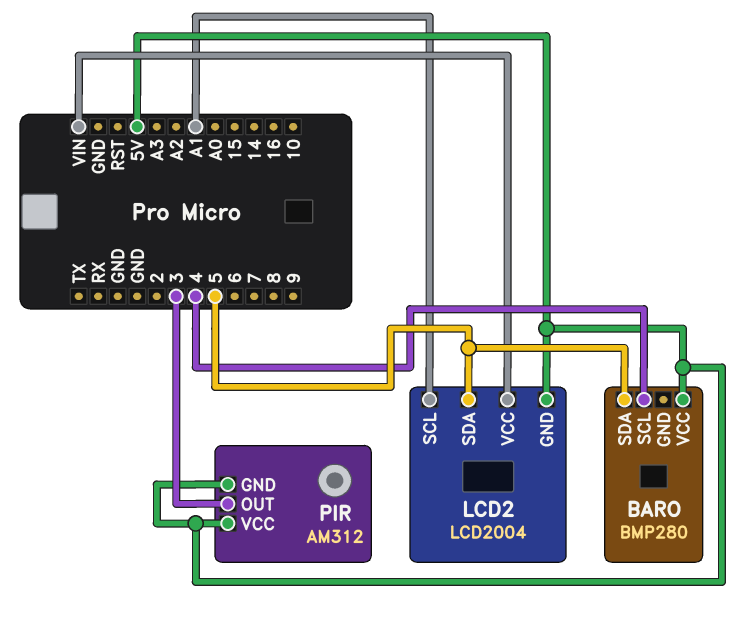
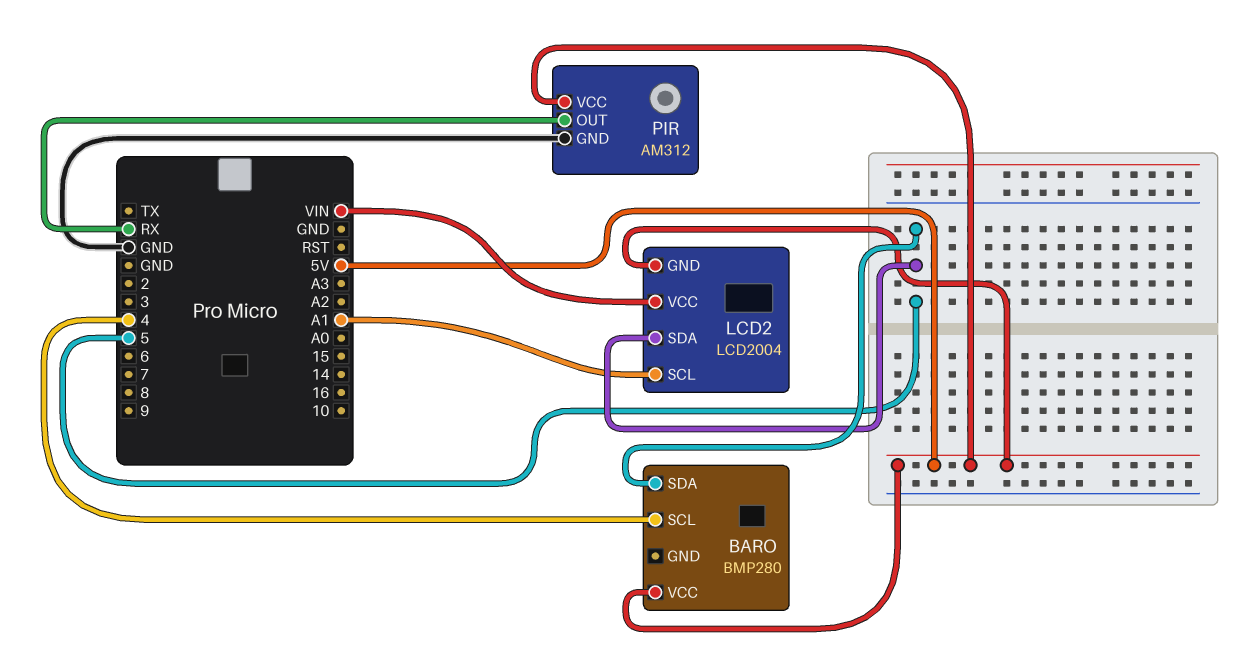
PIR pin GND: 5V -> GND
PIR pin OUT: 3 -> RX

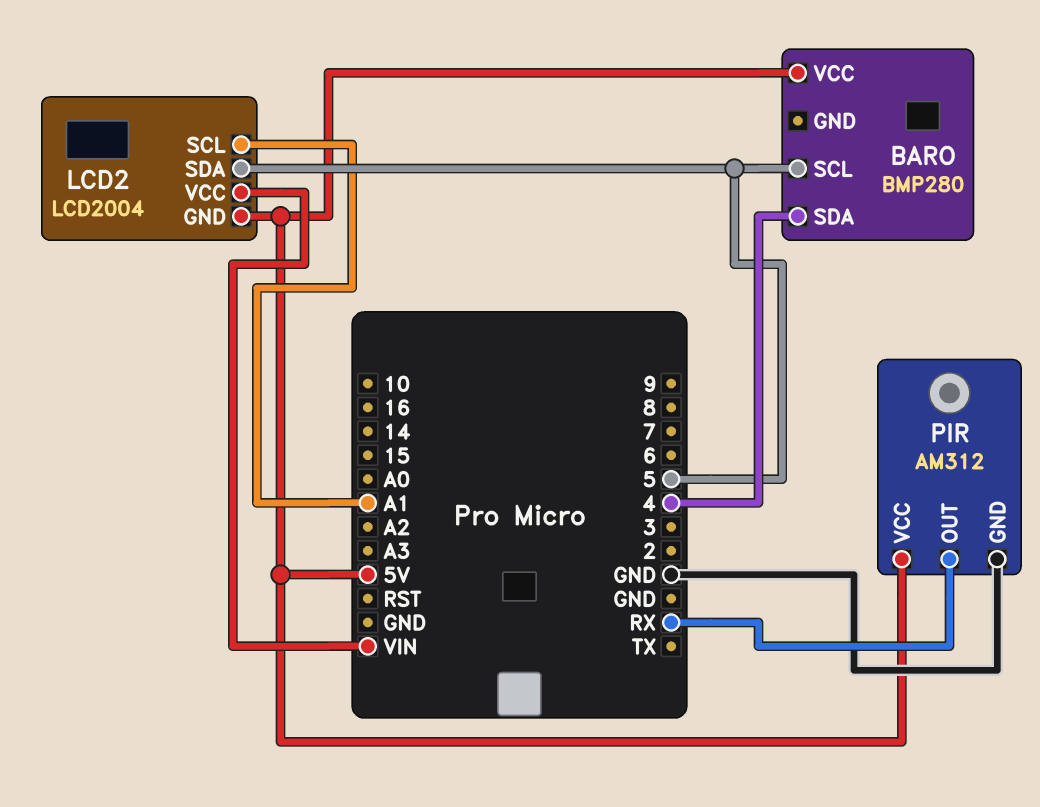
BARO pin SCL: 4 -> 5
BARO pin SDA: 5 -> 4

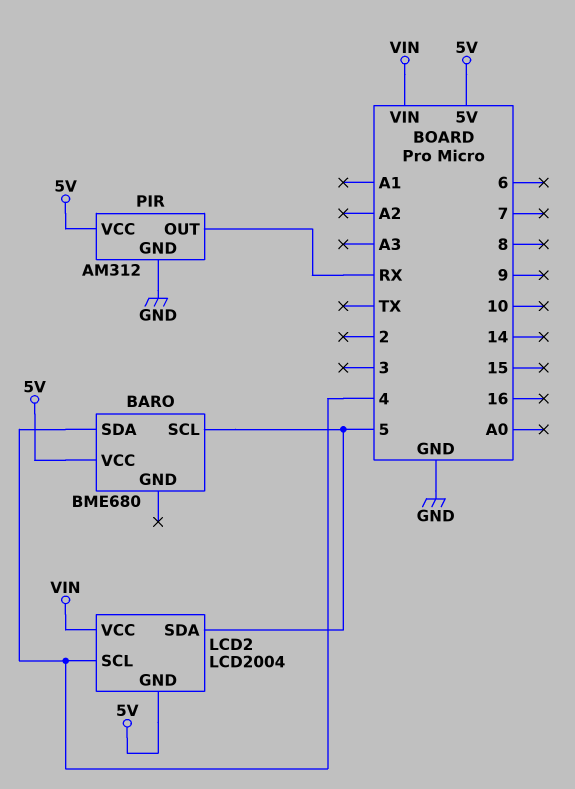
BARO: BMP280 -> BME680
LCD2 pin SCL: A1 -> 4

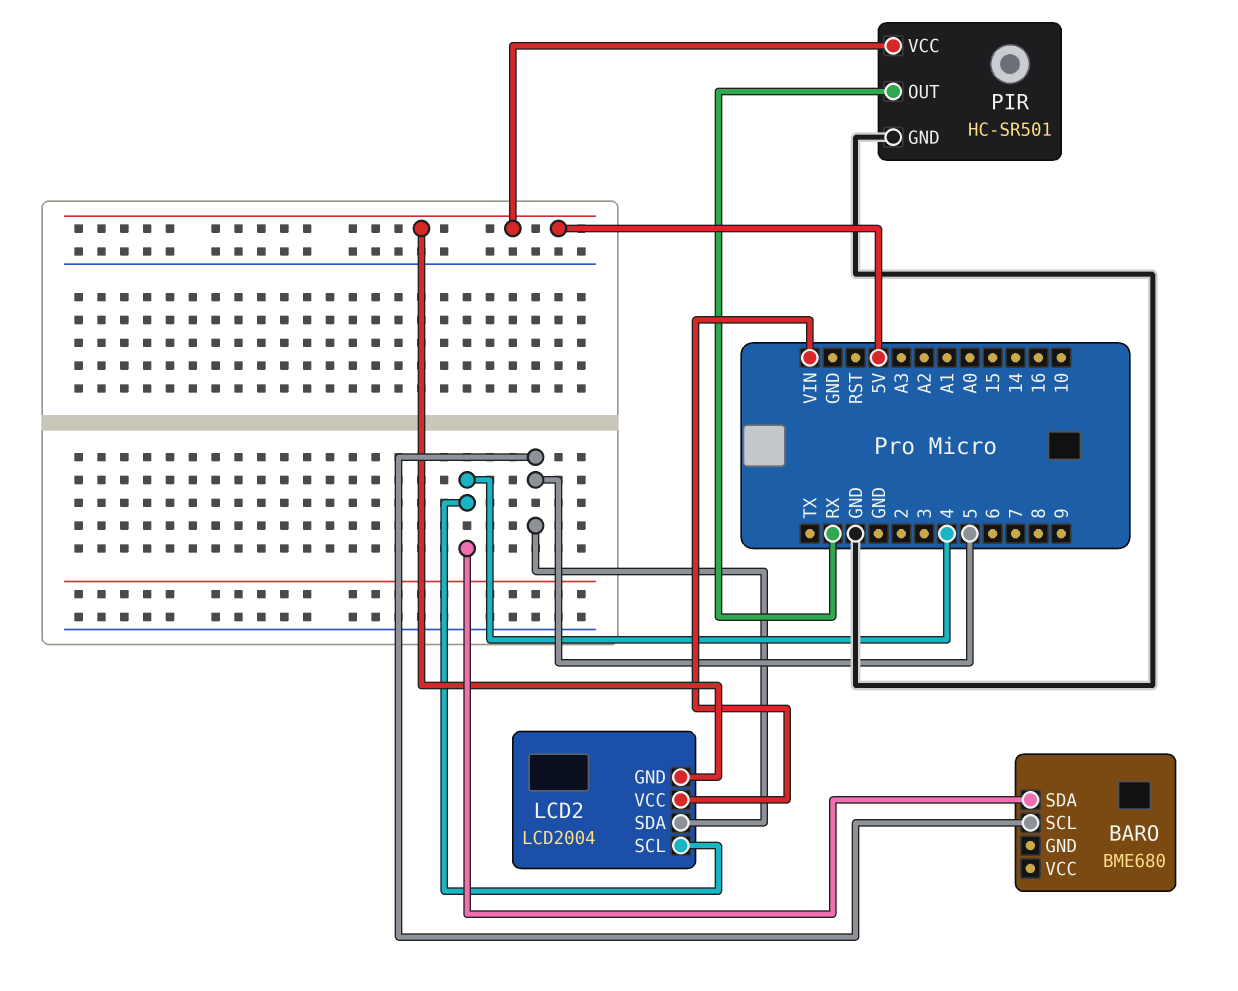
BARO pin VCC: 5V -> none
PIR: AM312 -> HC-SR501

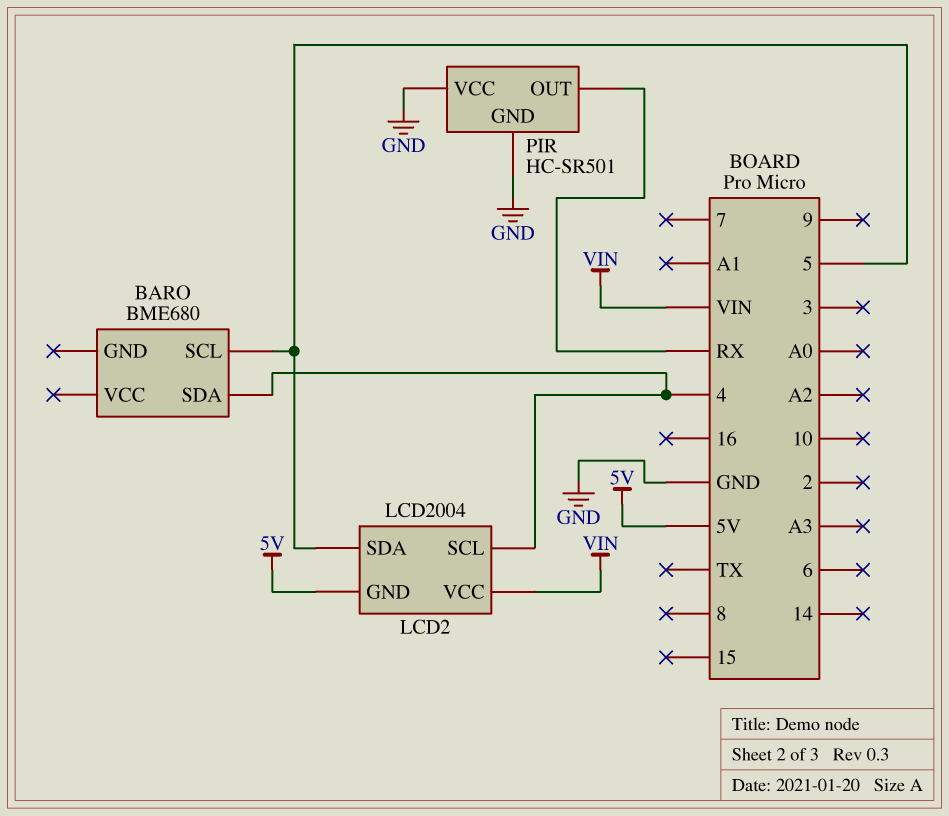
PIR pin VCC: 5V -> GND

